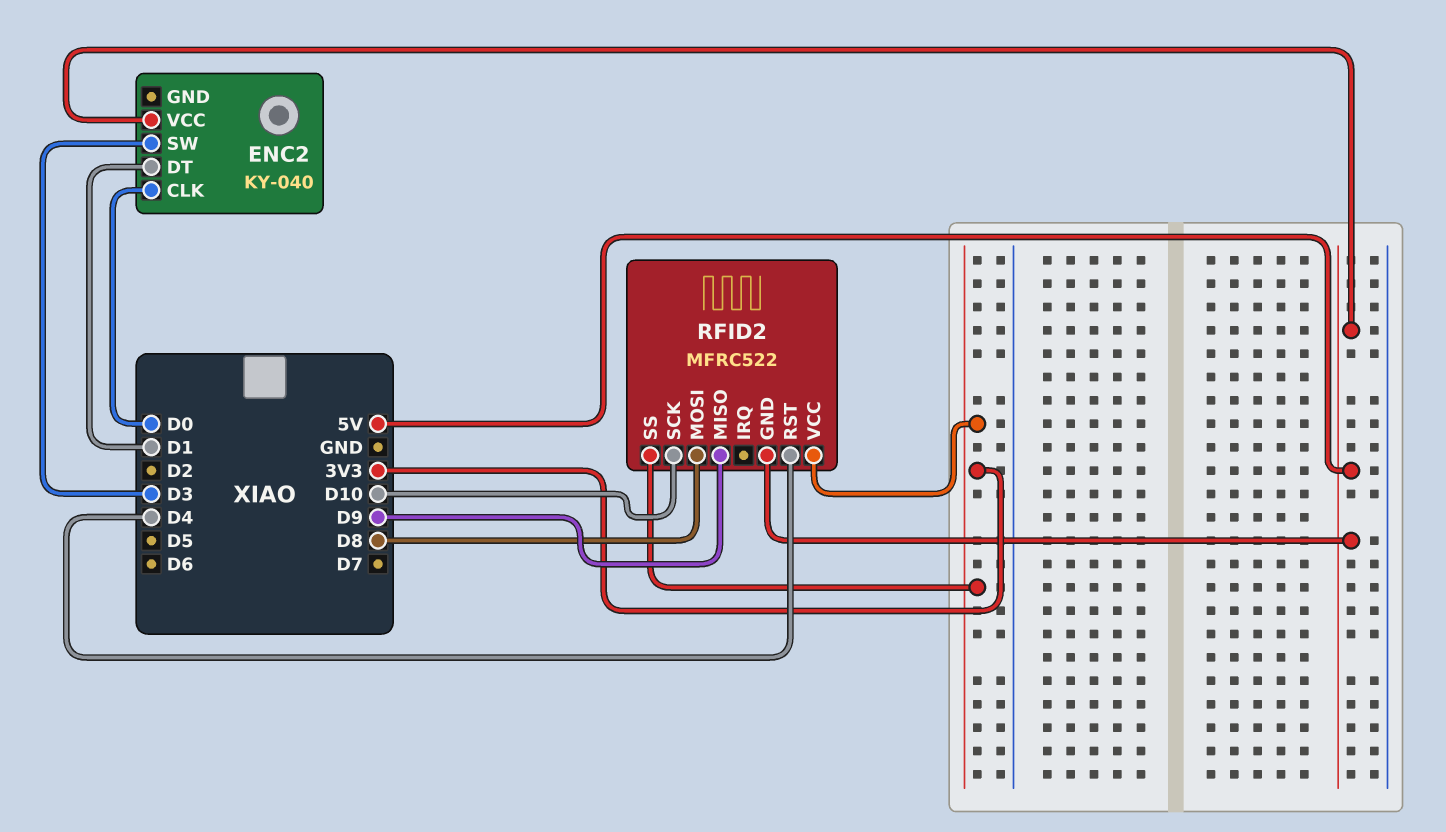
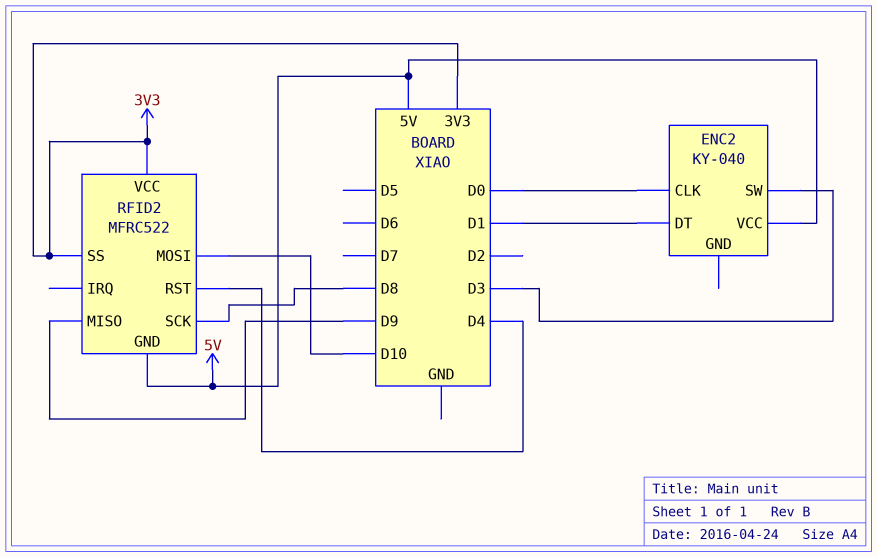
RFID2 pin MOSI: D8 -> D10
RFID2 pin SCK: D10 -> D8

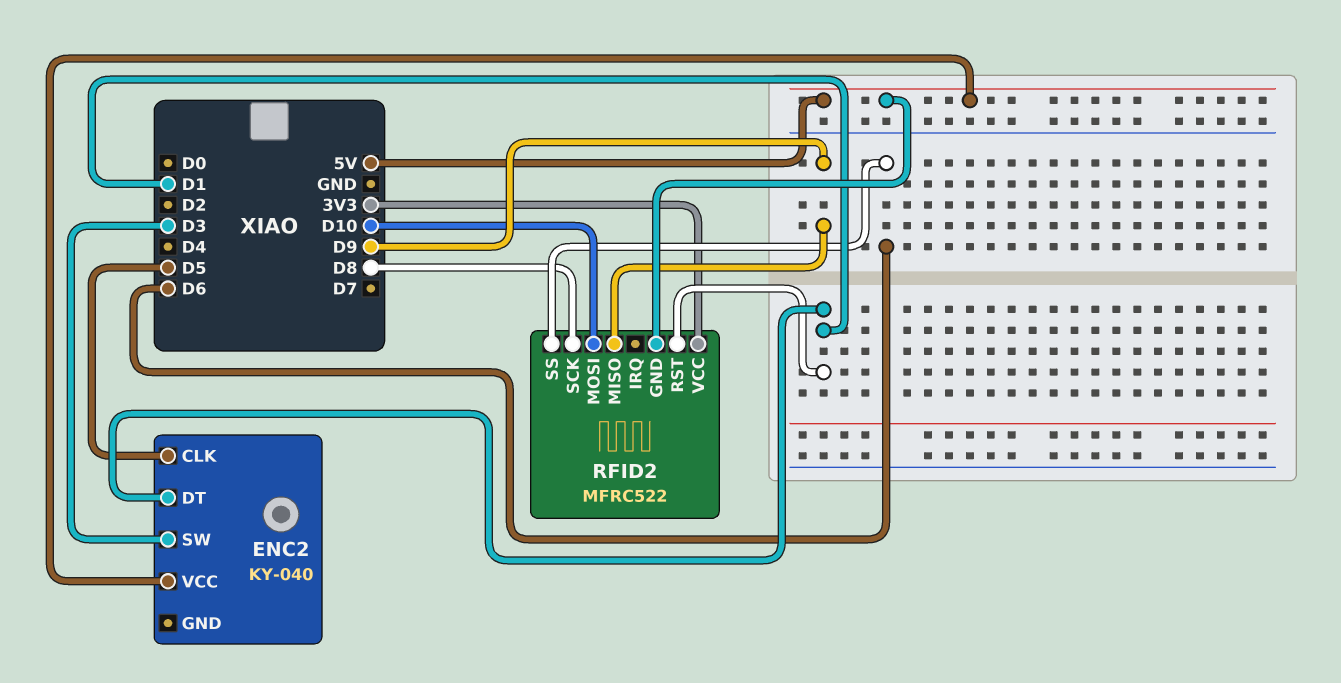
ENC2 pin CLK: D0 -> D5
RFID2 pin RST: D4 -> D1
RFID2 pin SS: 3V3 -> D6

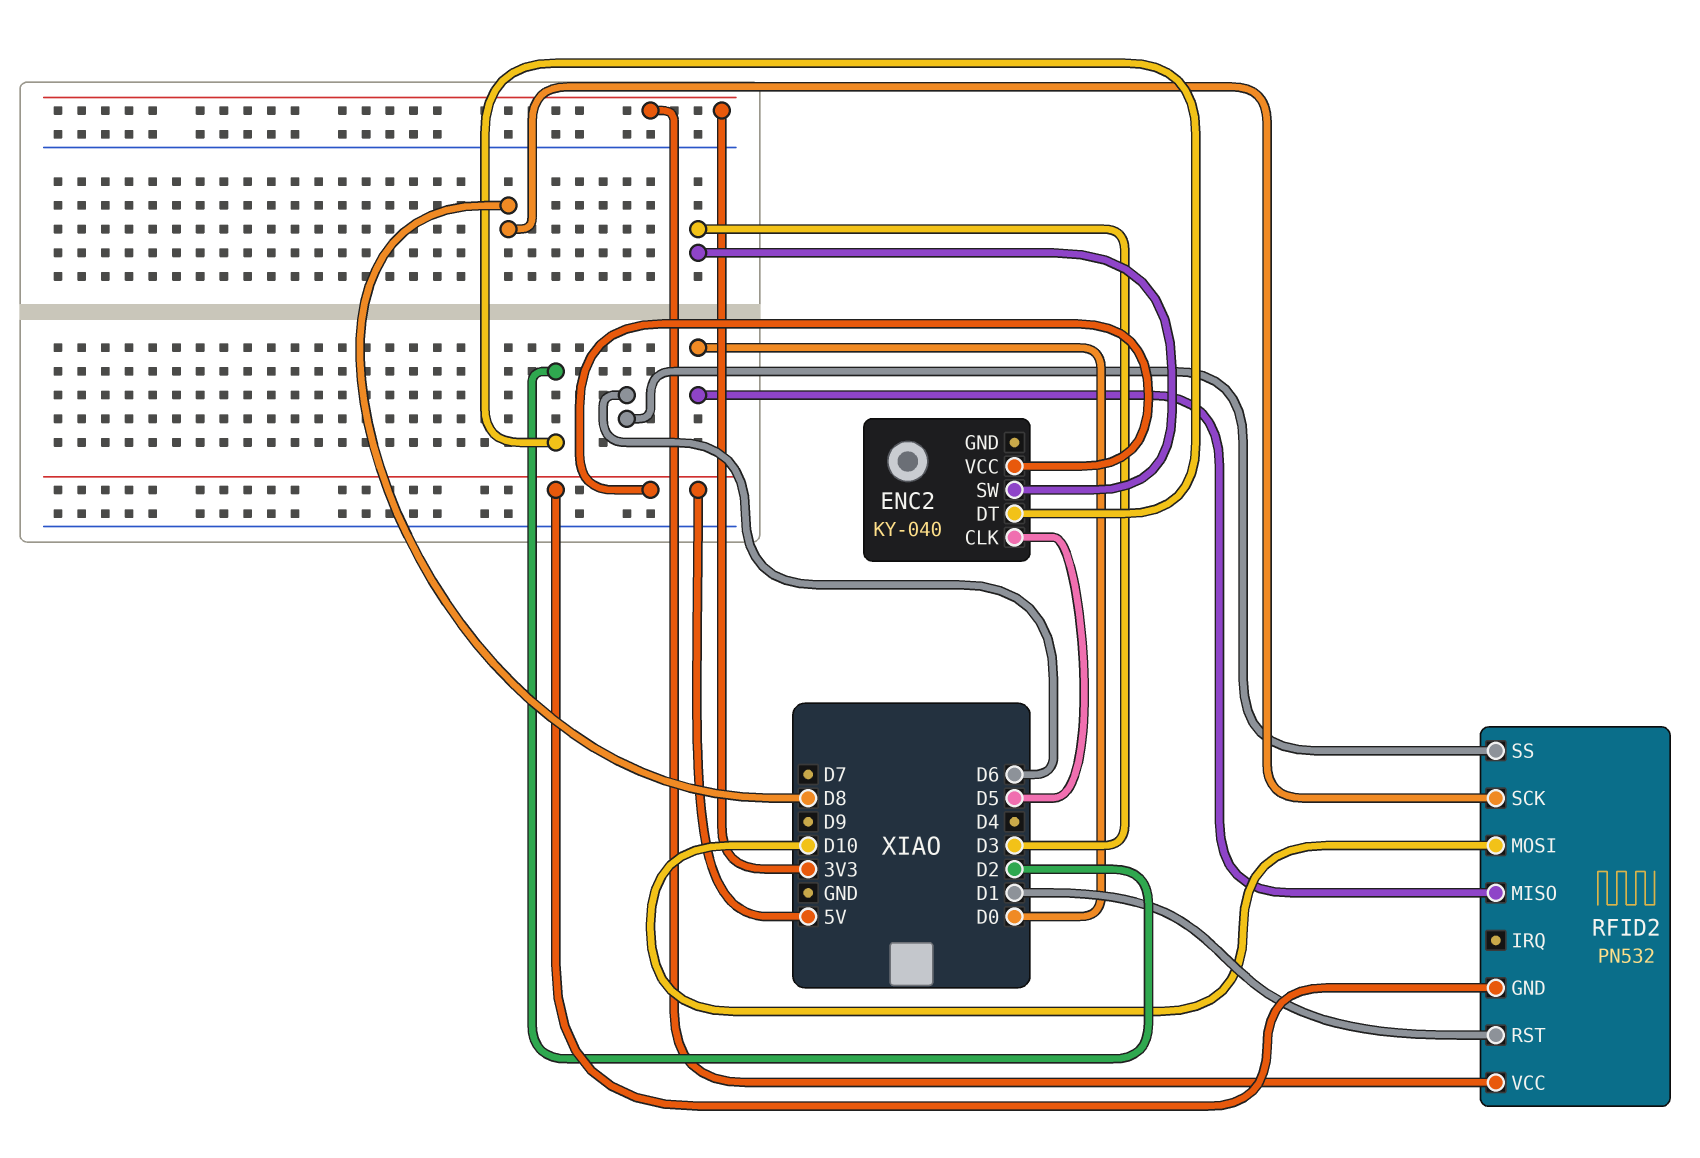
ENC2 pin DT: D1 -> D2
RFID2: MFRC522 -> PN532
RFID2 pin MISO: D9 -> D0

